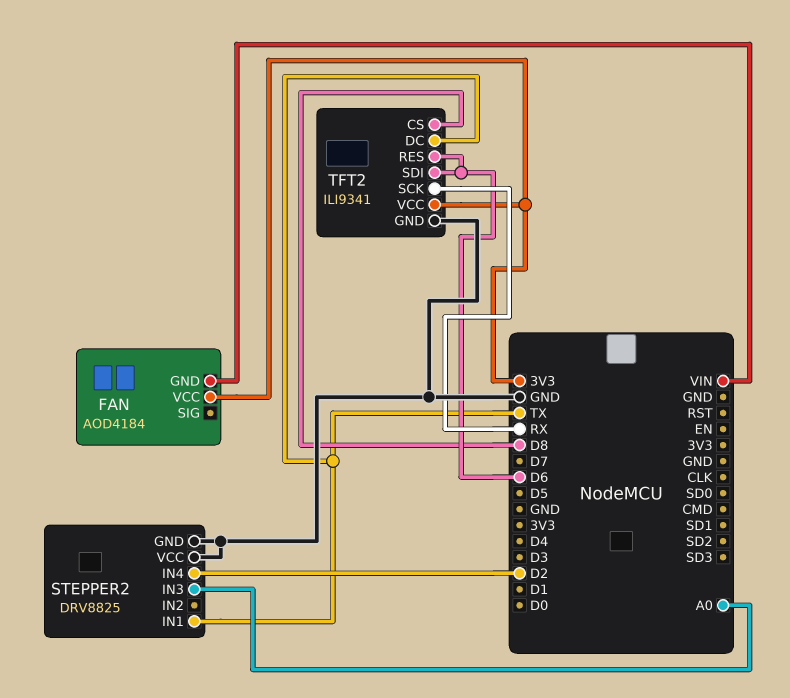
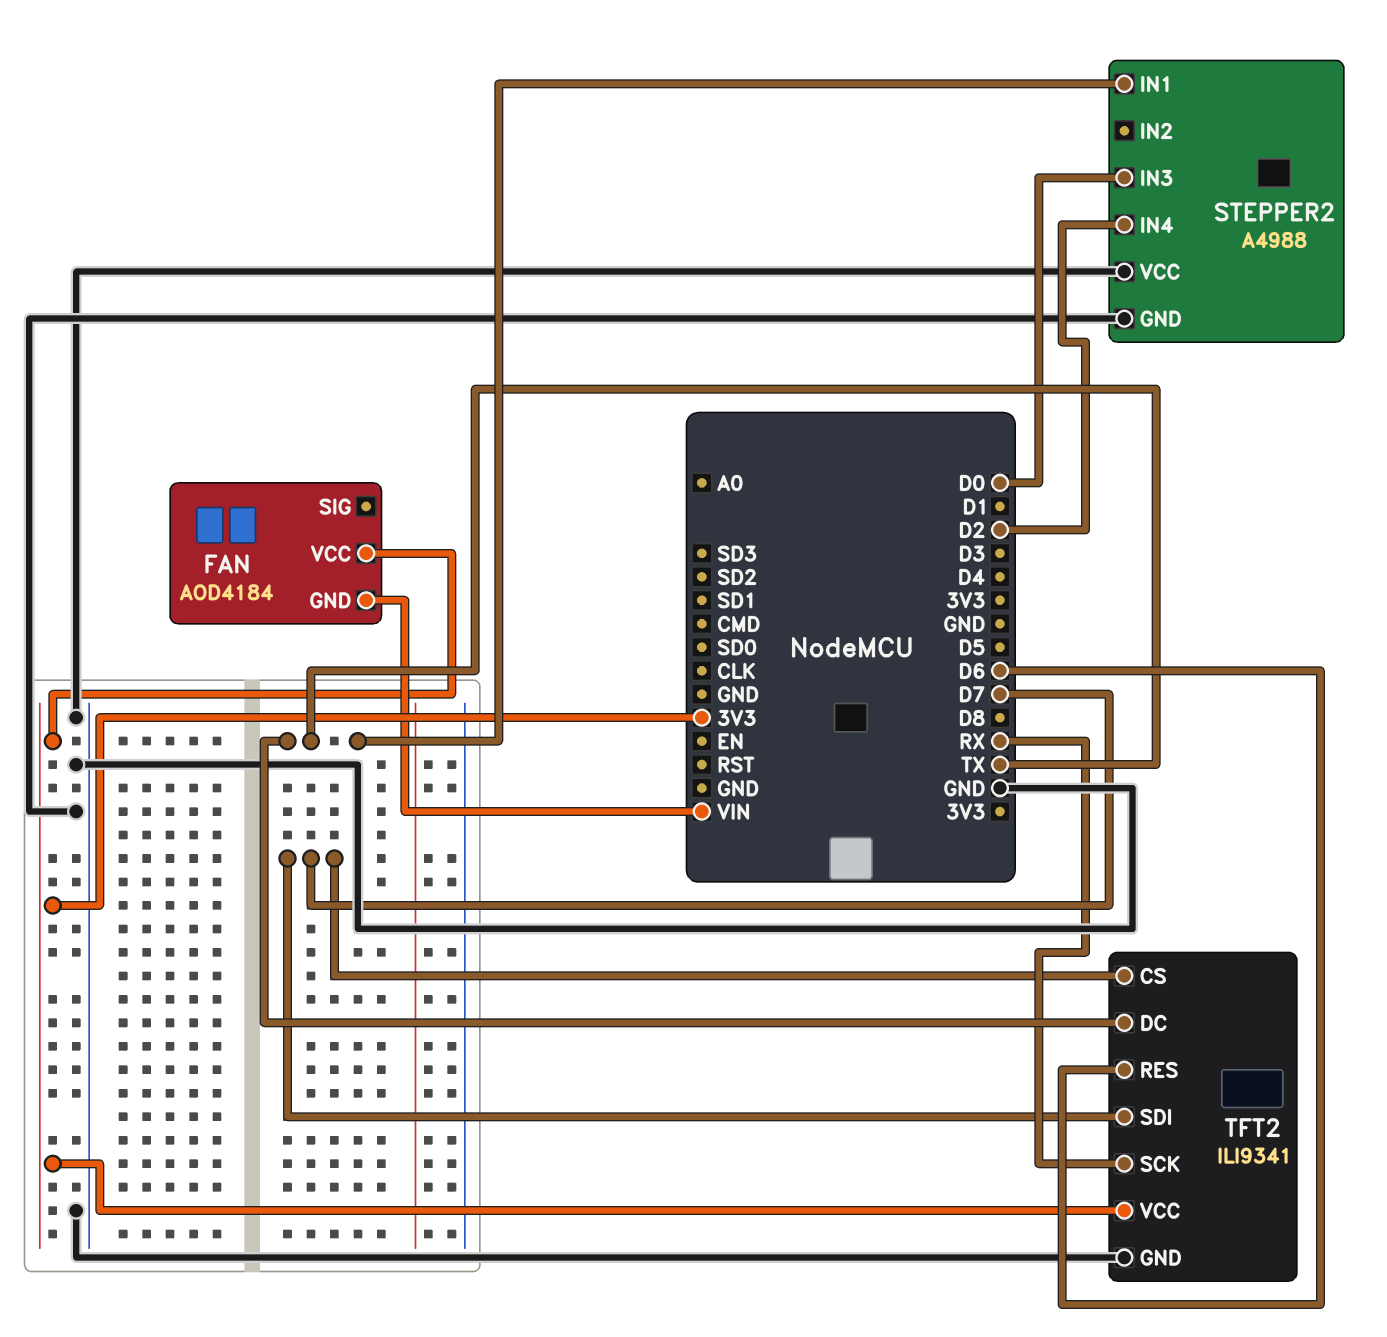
STEPPER2: DRV8825 -> A4988
STEPPER2 pin IN3: A0 -> D0
TFT2 pin CS: D8 -> D7
TFT2 pin SDI: D6 -> D7

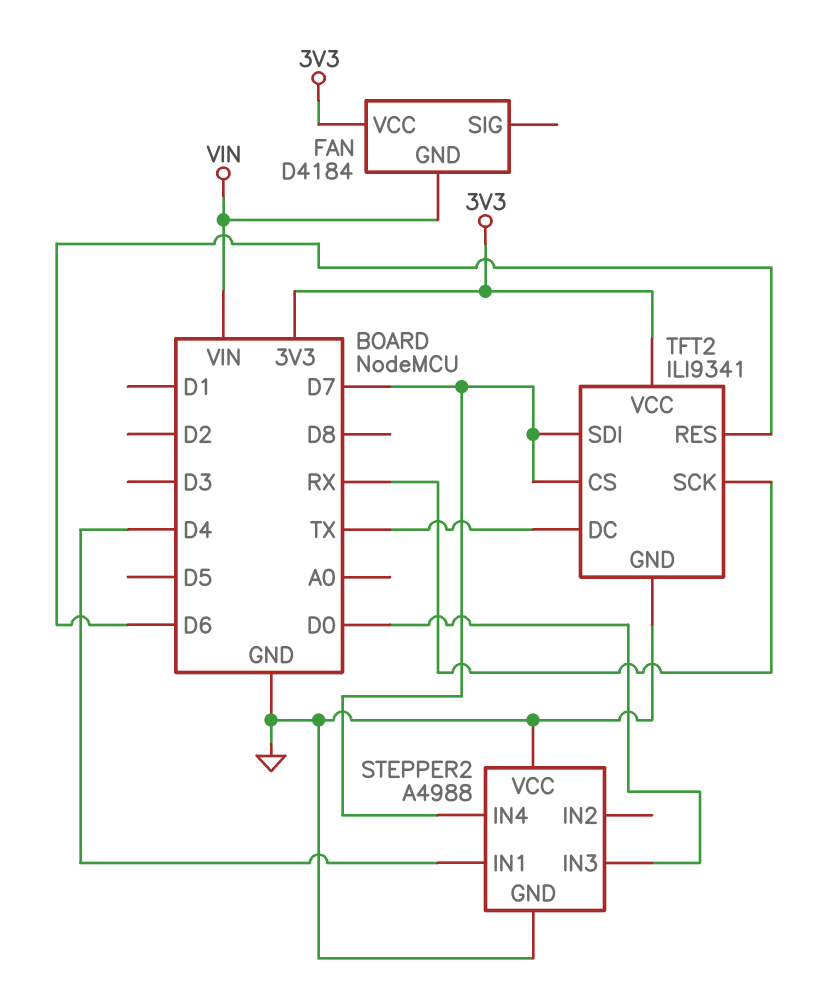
FAN: AOD4184 -> D4184
STEPPER2 pin IN1: TX -> D4
STEPPER2 pin IN4: D2 -> D7

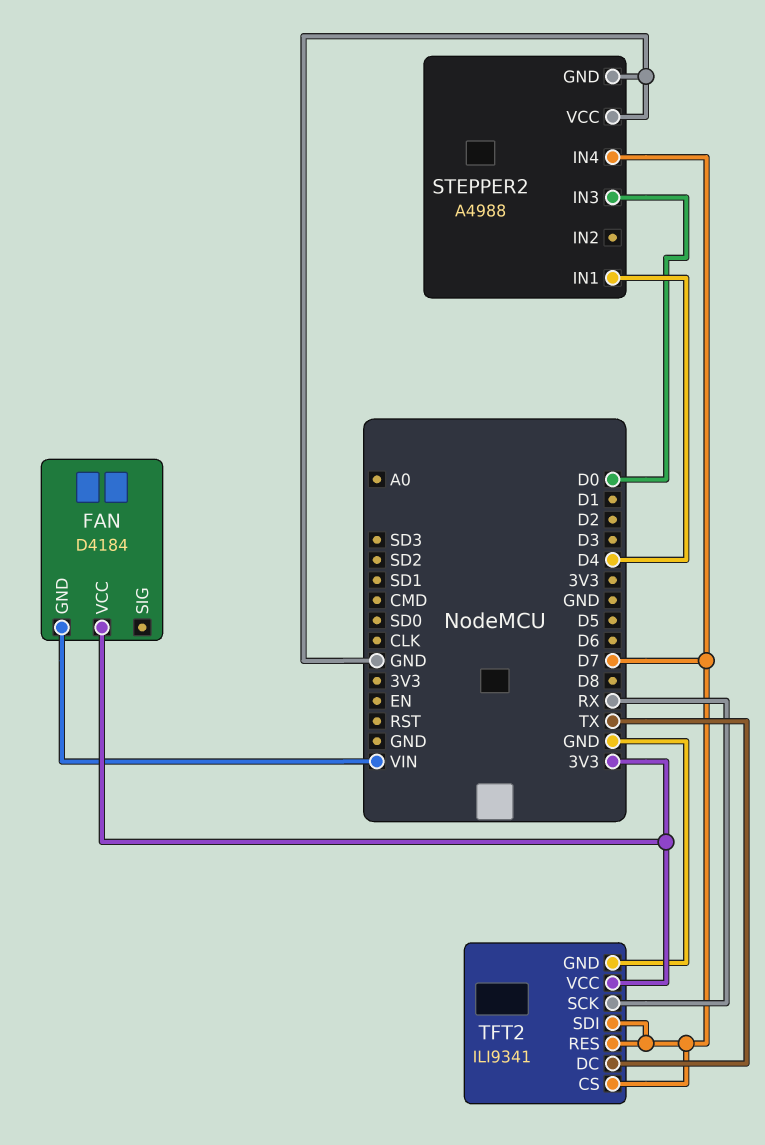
TFT2 pin RES: D6 -> D7

